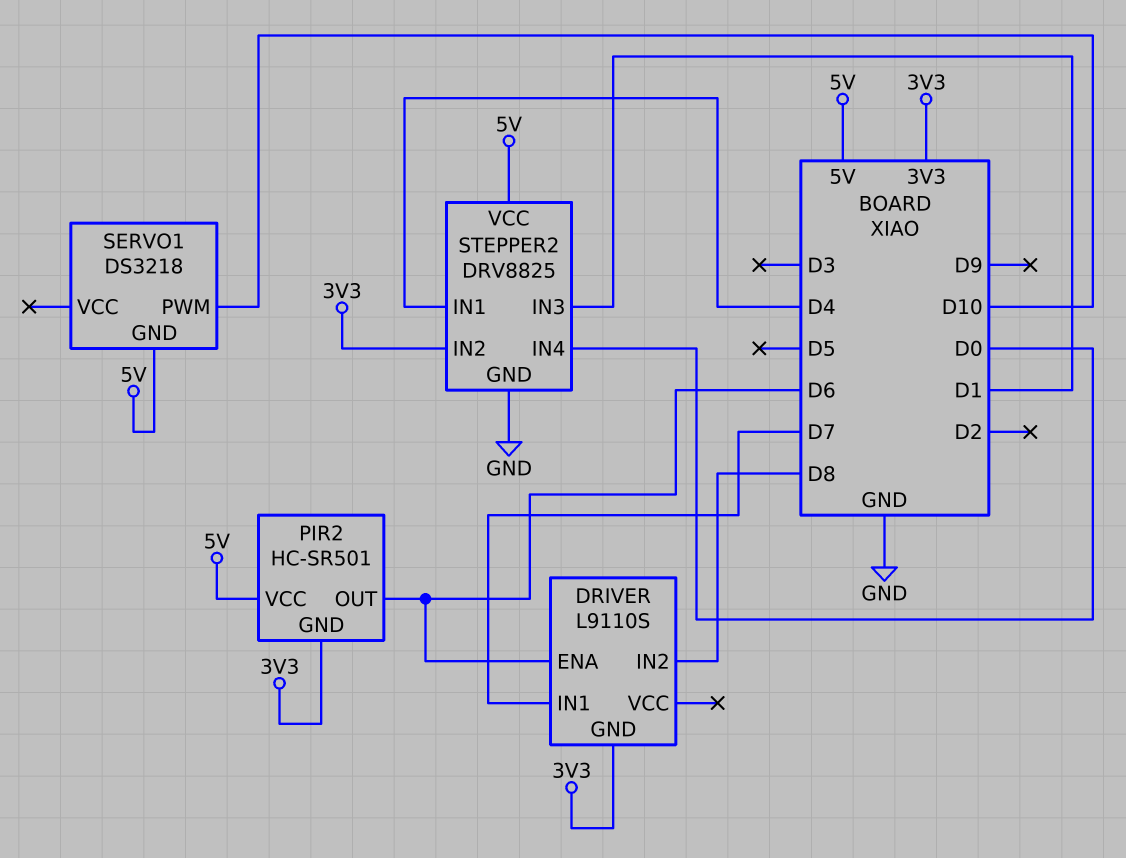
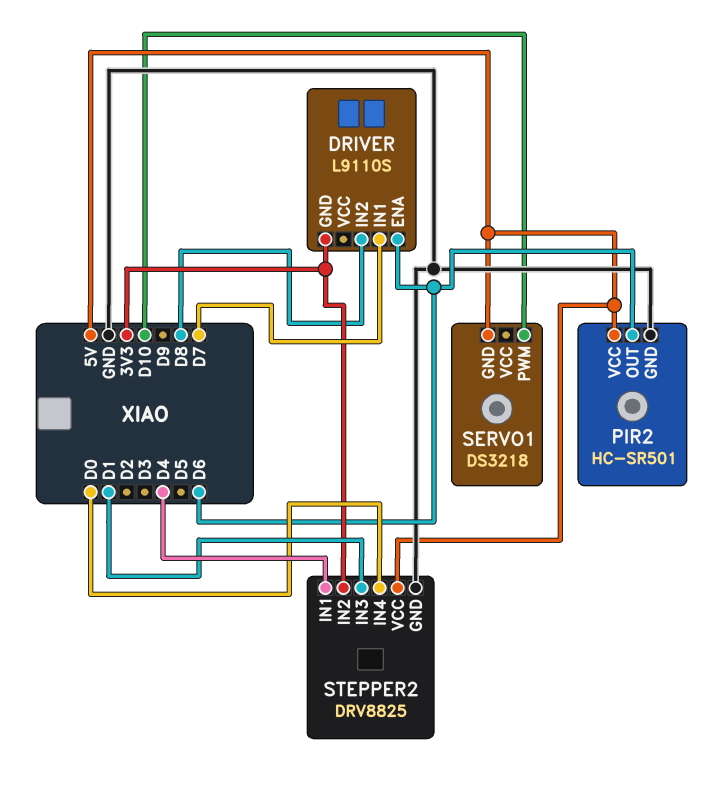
PIR2 pin GND: 3V3 -> GND

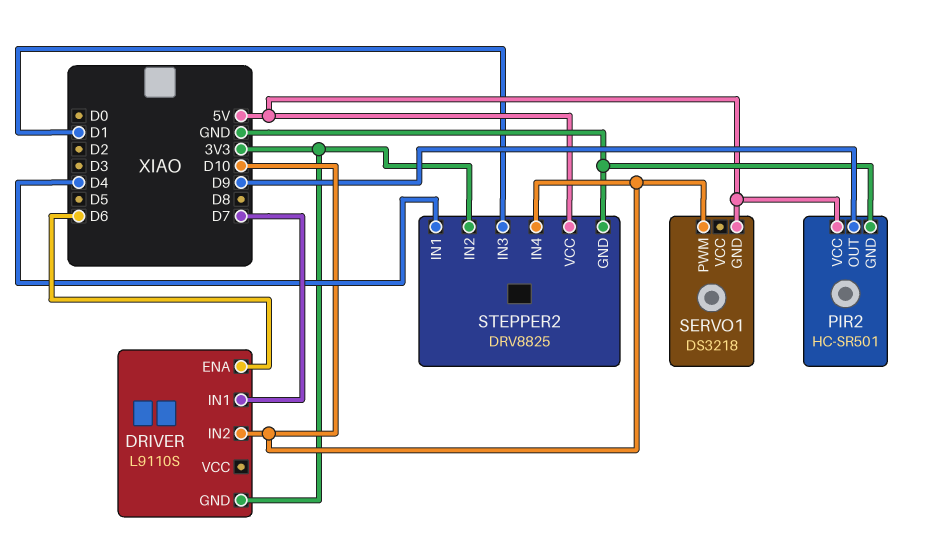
DRIVER pin IN2: D8 -> D10
PIR2 pin OUT: D6 -> D9
STEPPER2 pin IN4: D0 -> D10

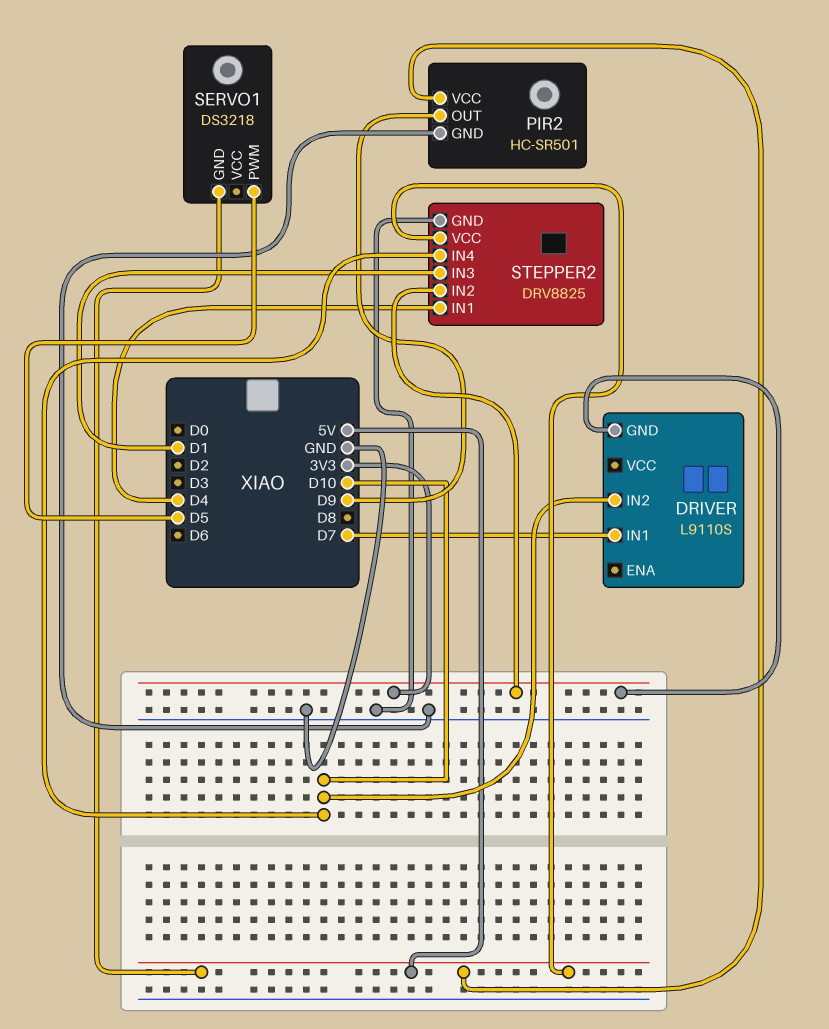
DRIVER pin ENA: D6 -> none
SERVO1 pin PWM: D10 -> D5

